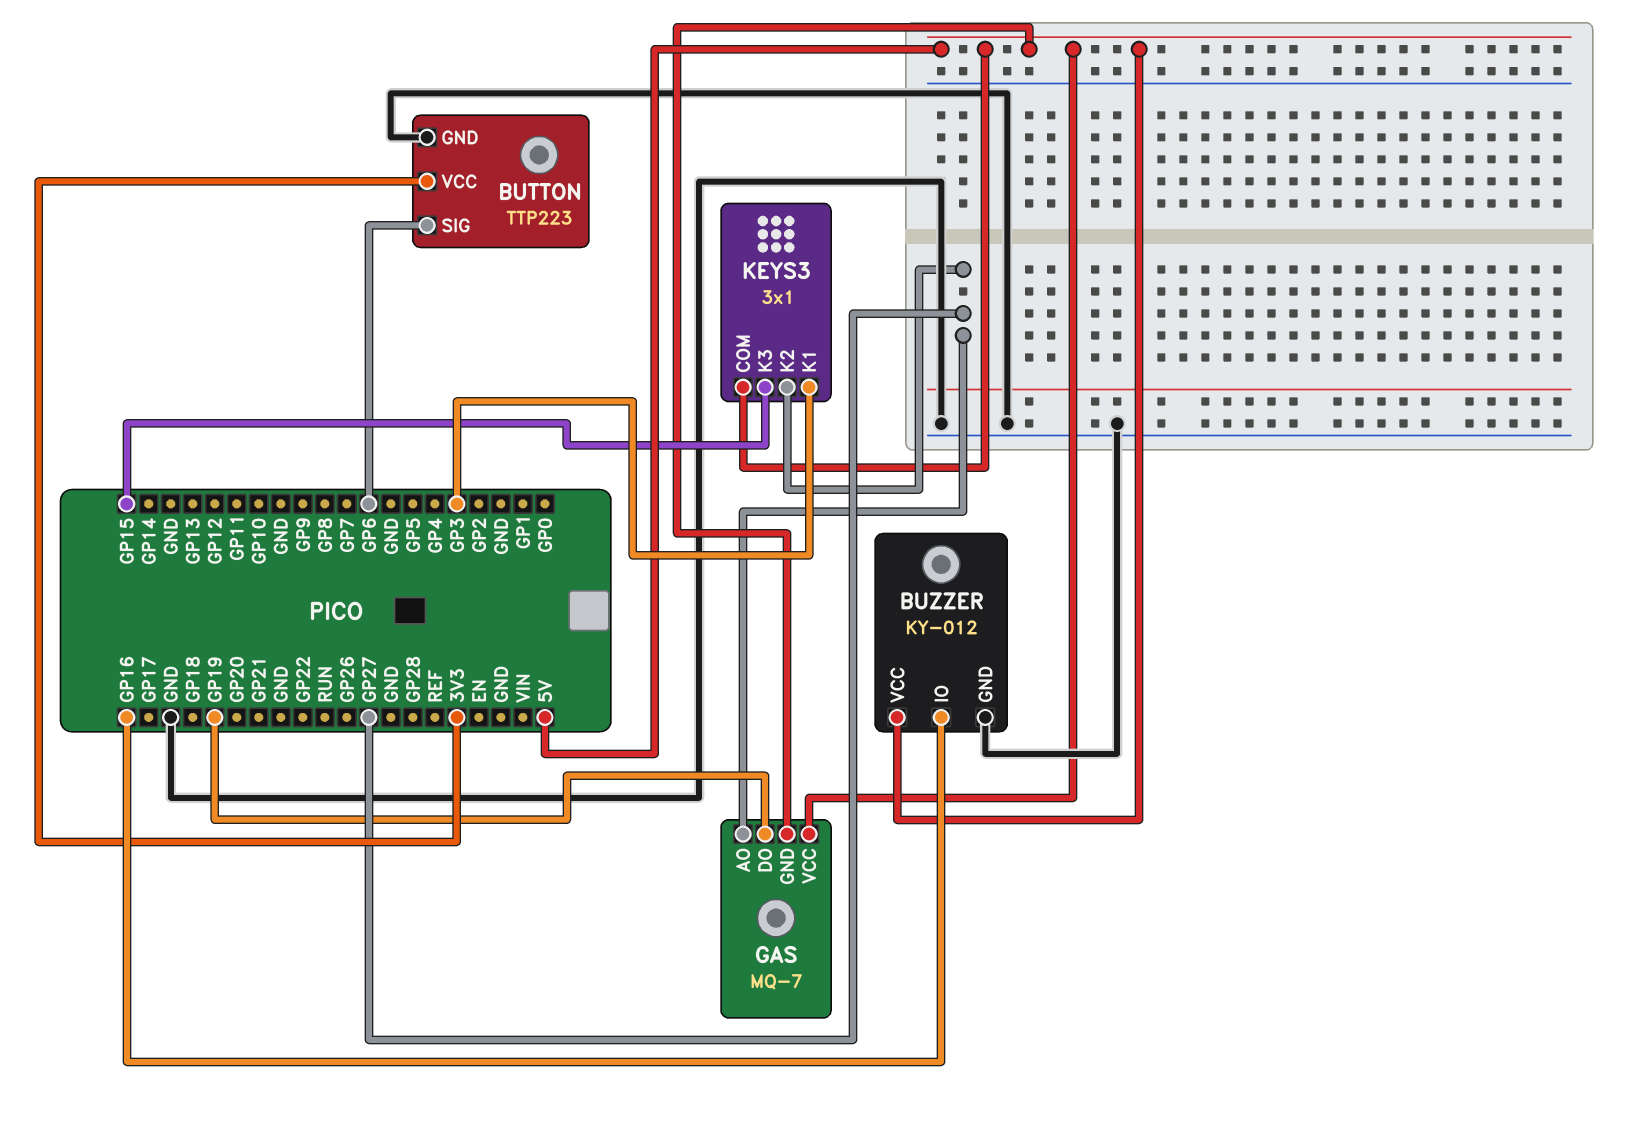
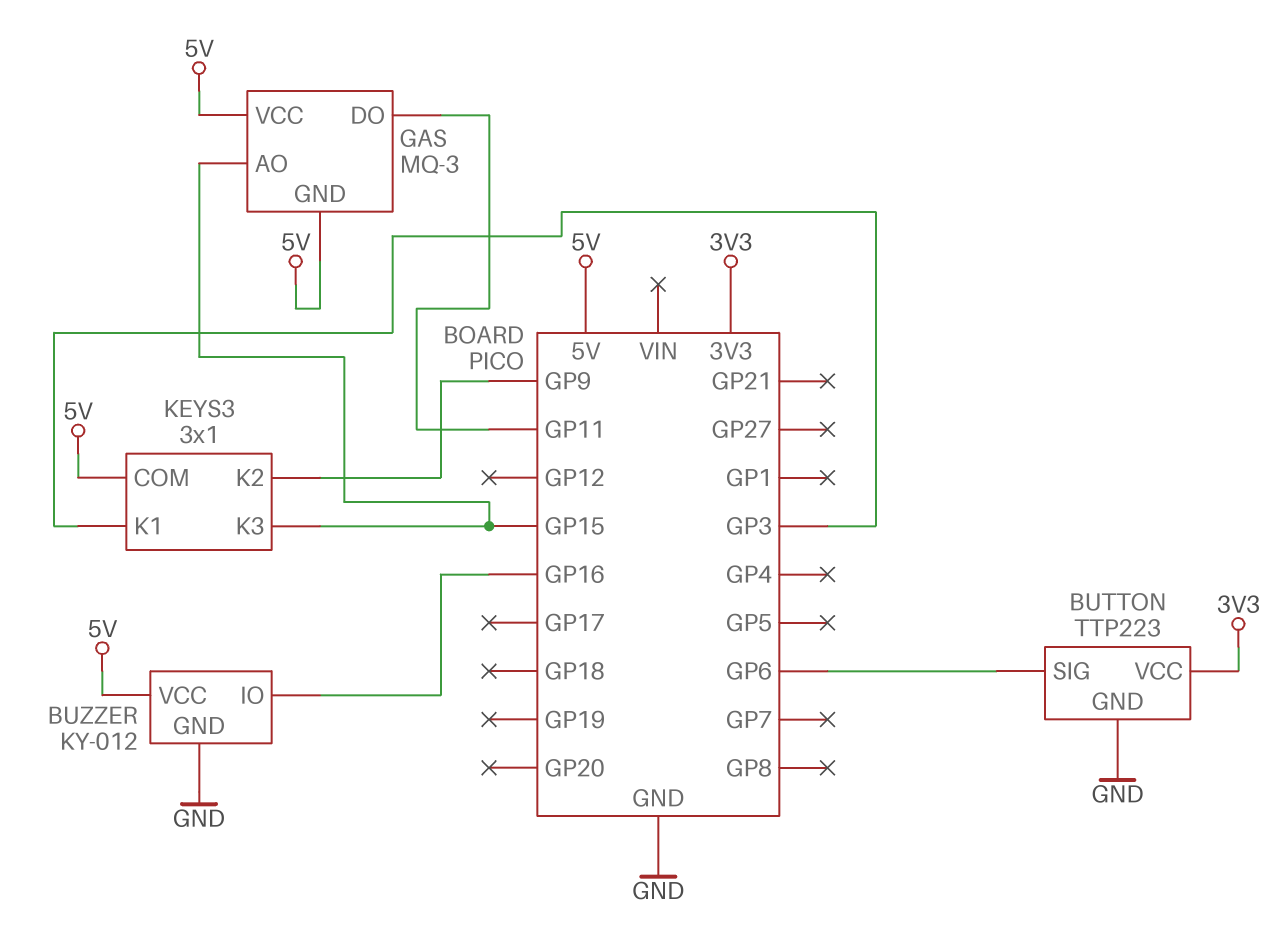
GAS: MQ-7 -> MQ-3
GAS pin AO: GP27 -> GP15
GAS pin DO: GP19 -> GP11
KEYS3 pin K2: GP27 -> GP9

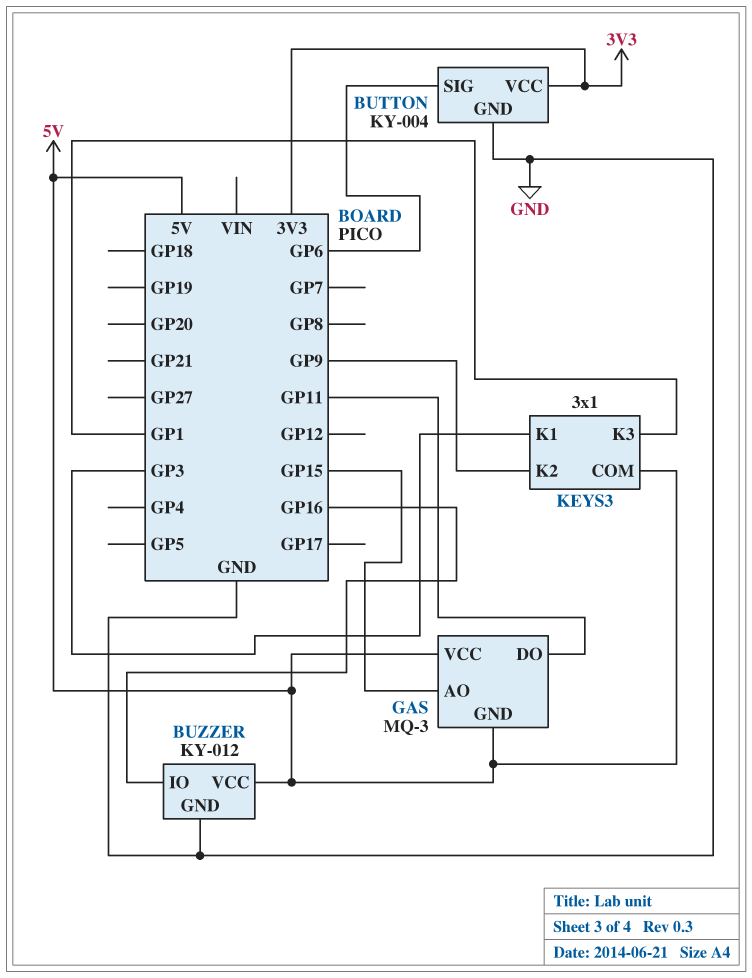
BUTTON: TTP223 -> KY-004
KEYS3 pin K3: GP15 -> GP1

